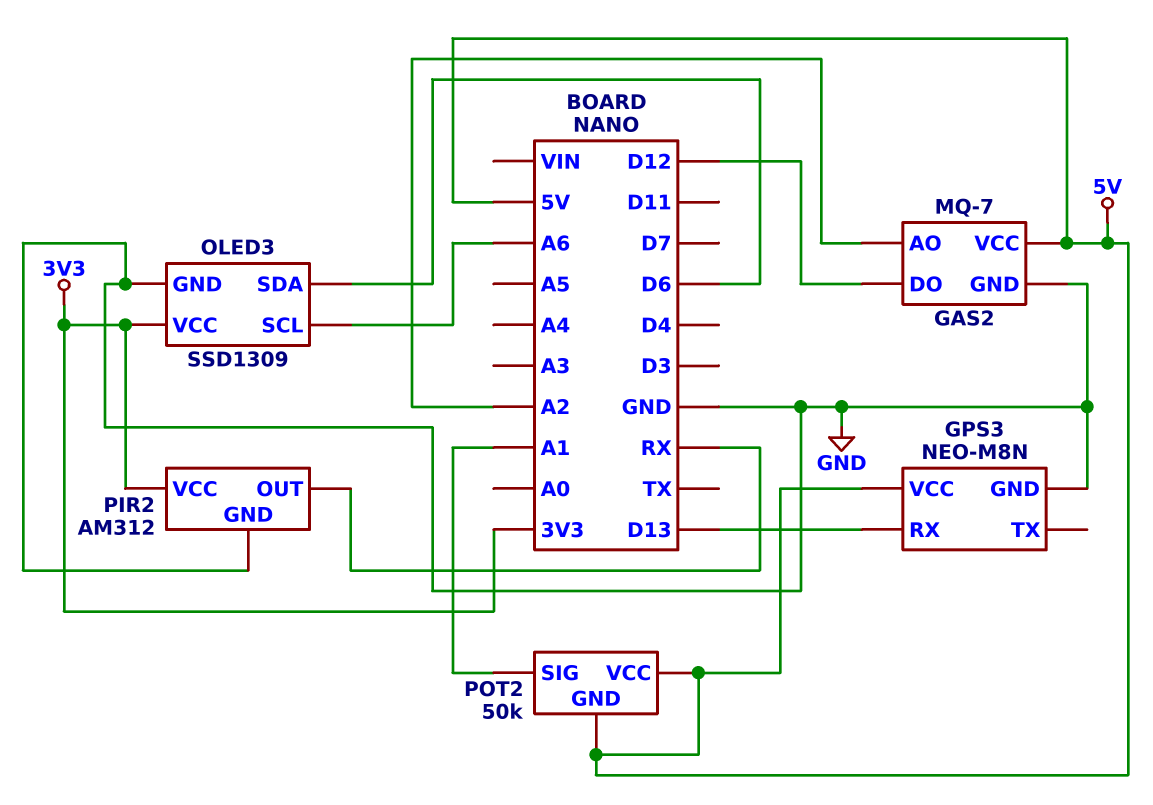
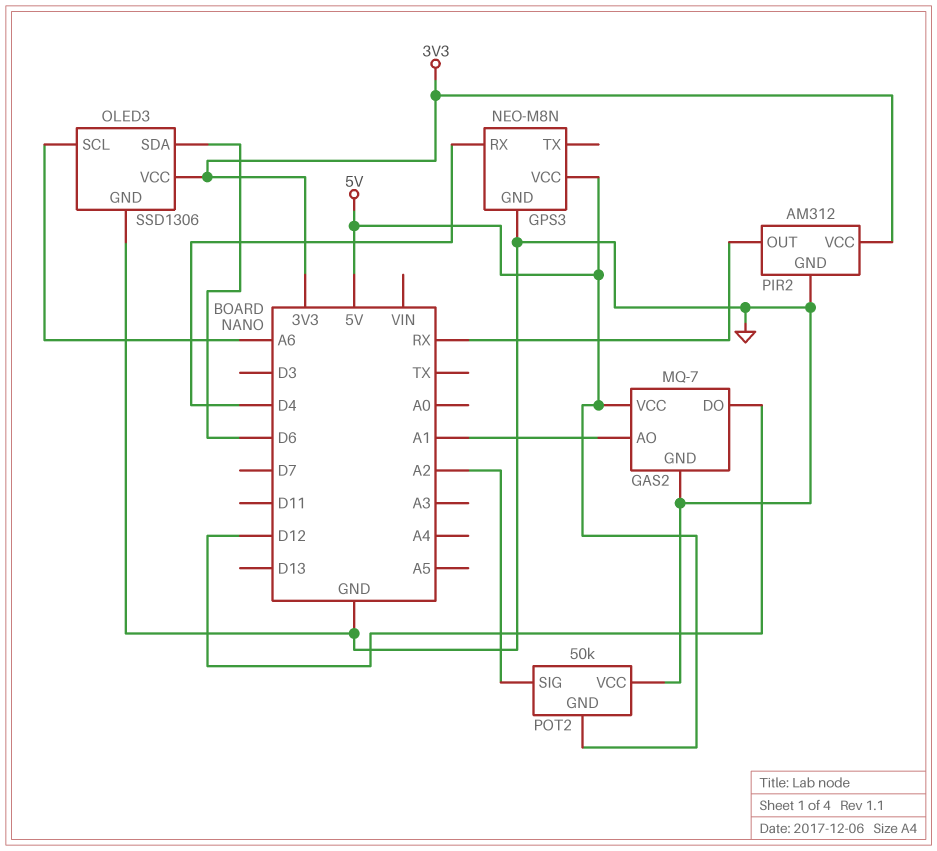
GAS2 pin AO: A2 -> A1
GPS3 pin RX: D13 -> D4
OLED3: SSD1309 -> SSD1306
POT2 pin SIG: A1 -> A2
POT2 pin VCC: 5V -> GND

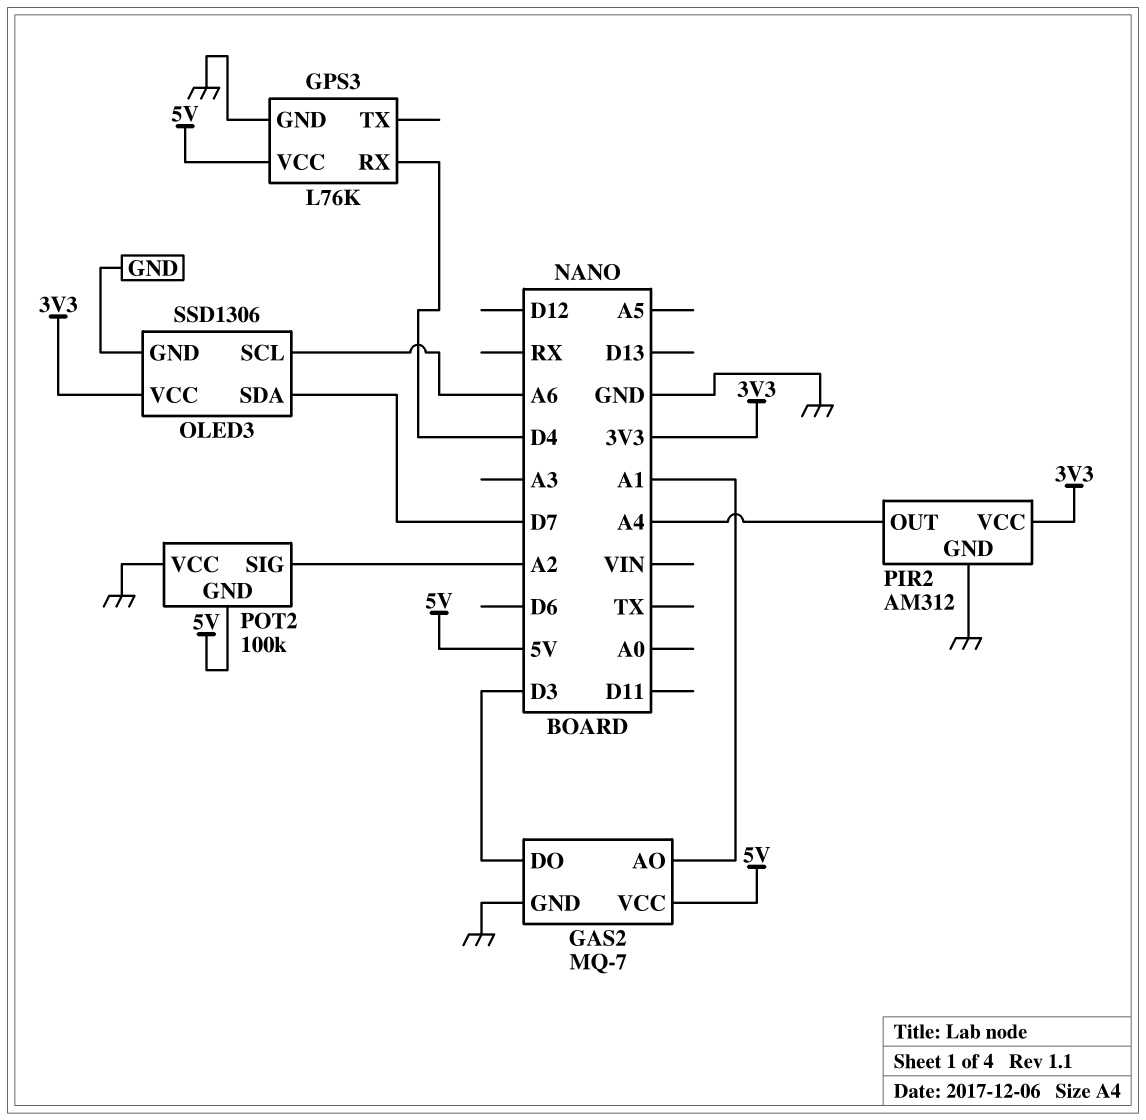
GAS2 pin DO: D12 -> D3
GPS3: NEO-M8N -> L76K
OLED3 pin SDA: D6 -> D7
PIR2 pin OUT: RX -> A4
POT2: 50k -> 100k

